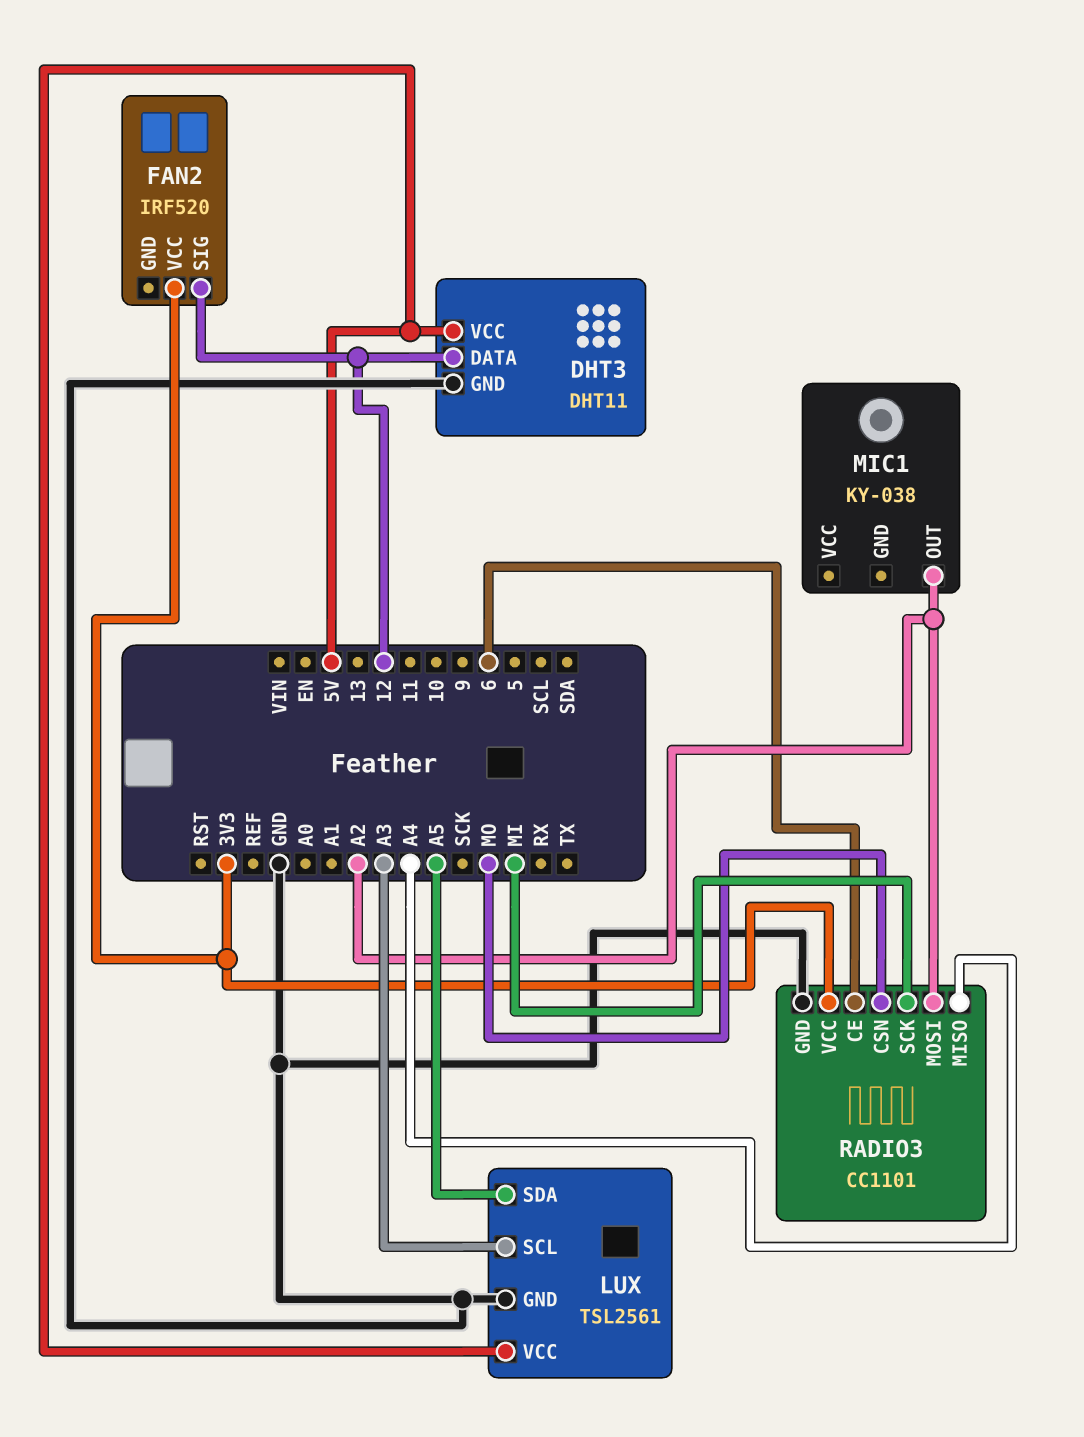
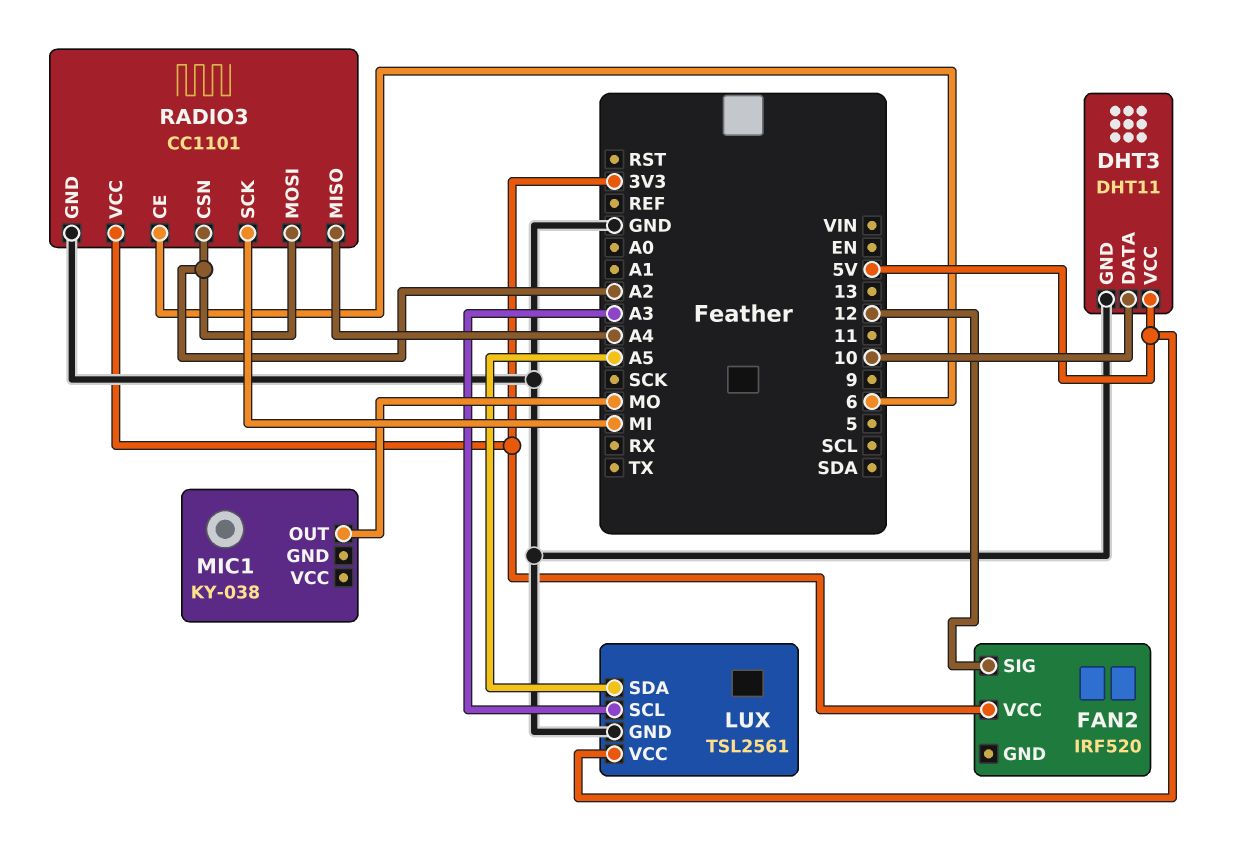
DHT3 pin DATA: 12 -> 10
MIC1 pin OUT: A2 -> MO
RADIO3 pin CSN: MO -> A2

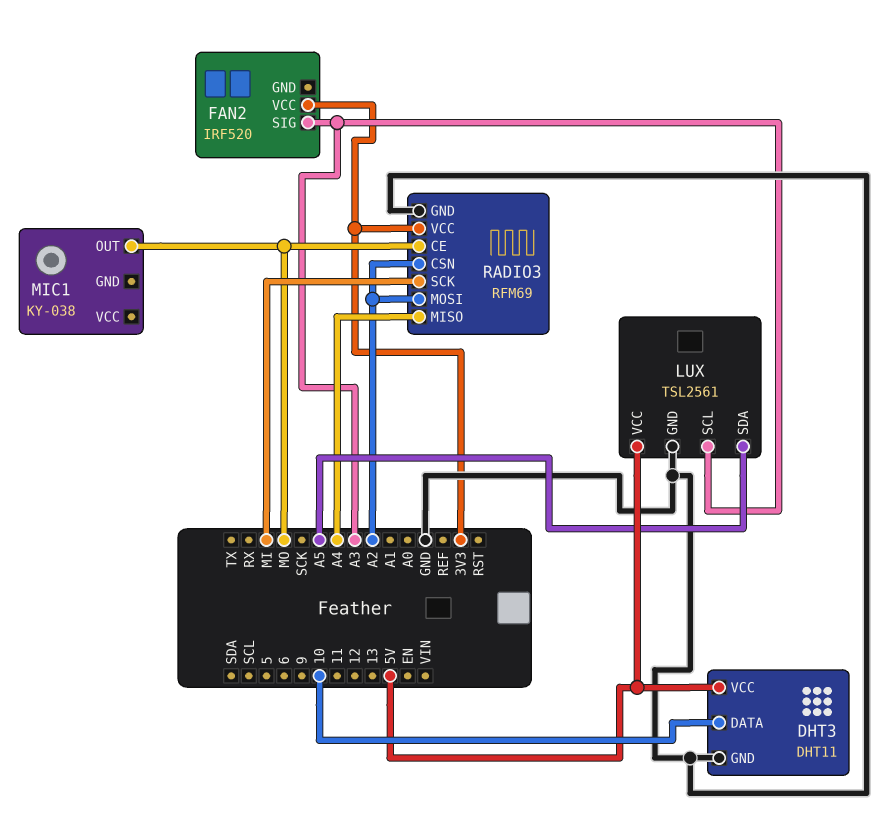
FAN2 pin SIG: 12 -> A3
RADIO3: CC1101 -> RFM69
RADIO3 pin CE: 6 -> MO

